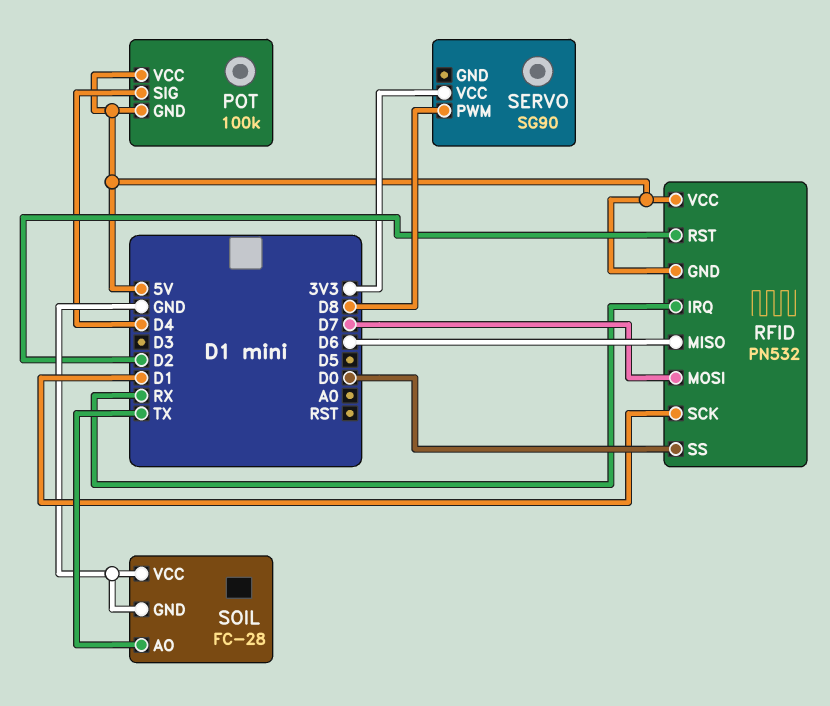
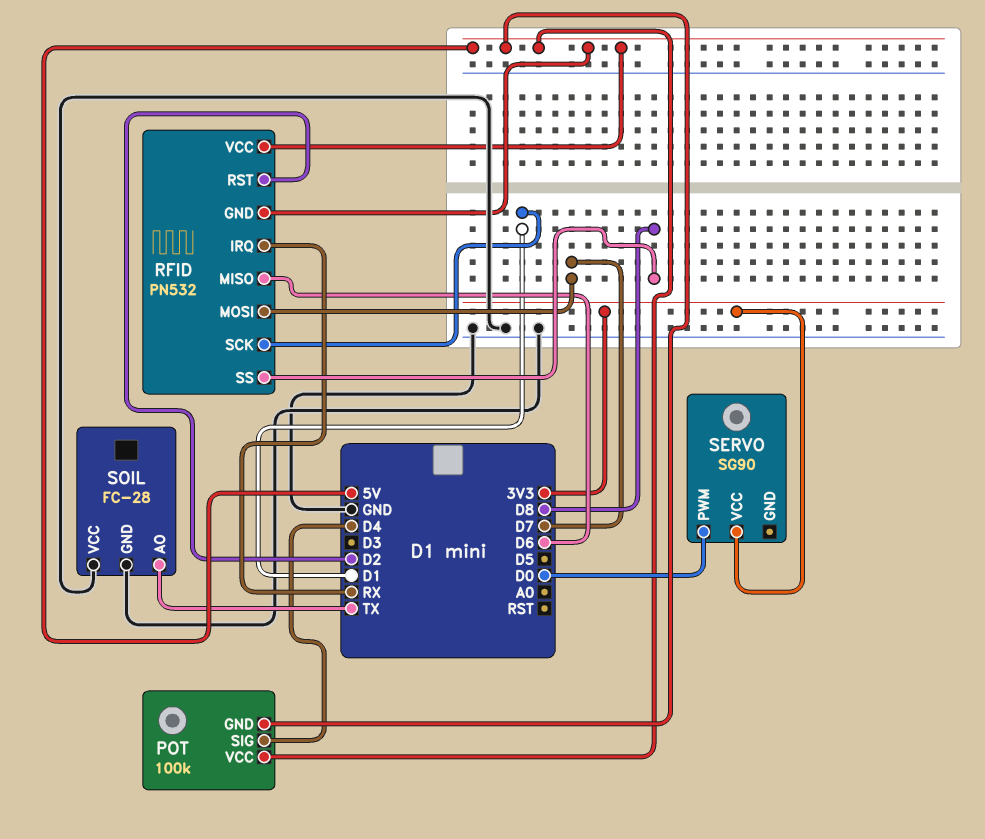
RFID pin SS: D0 -> D8
SERVO pin PWM: D8 -> D0

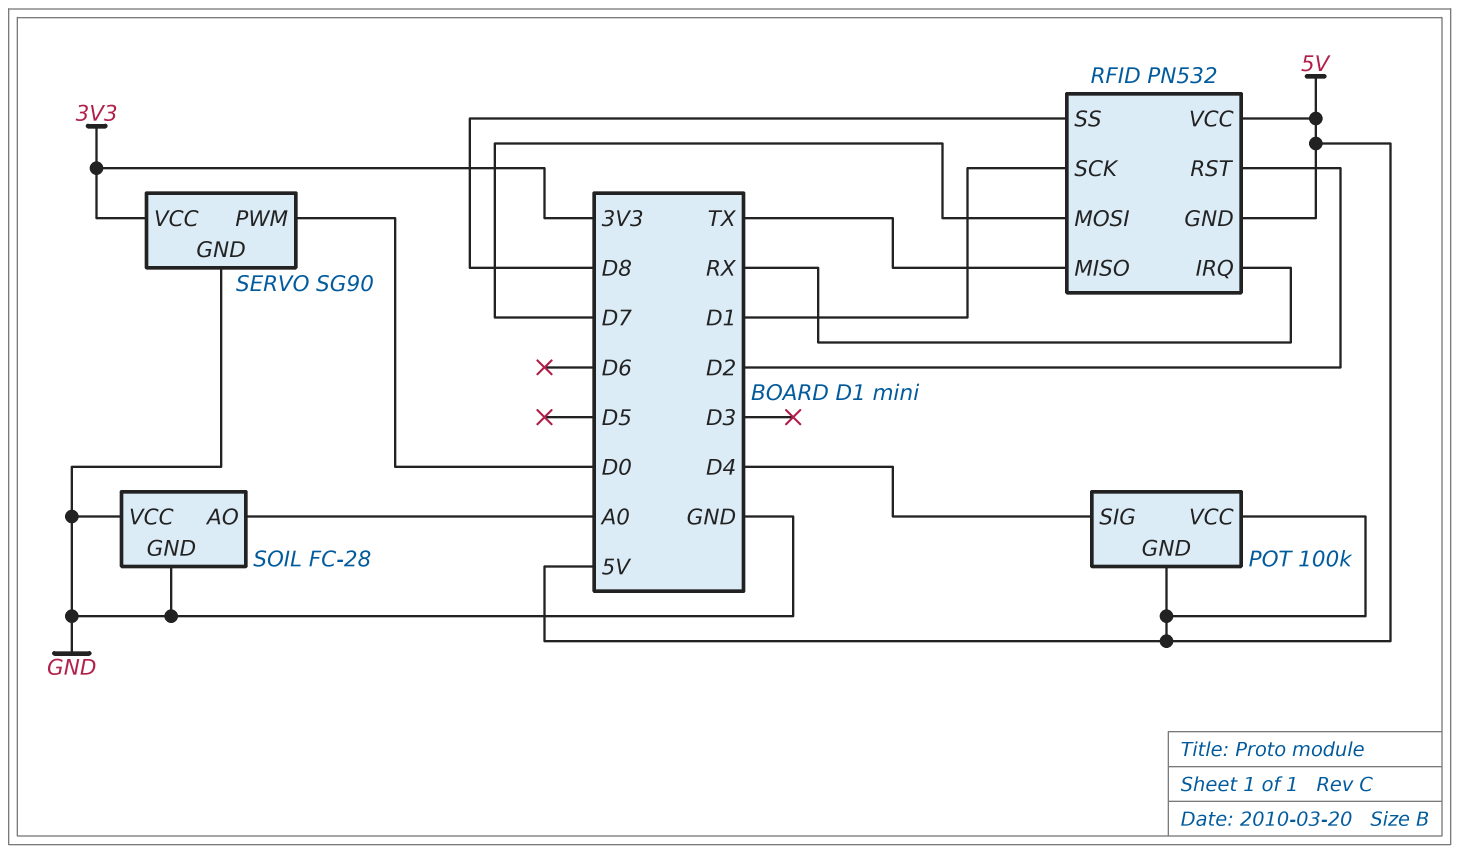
RFID pin MISO: D6 -> TX
SERVO pin GND: none -> GND
SOIL pin AO: TX -> A0

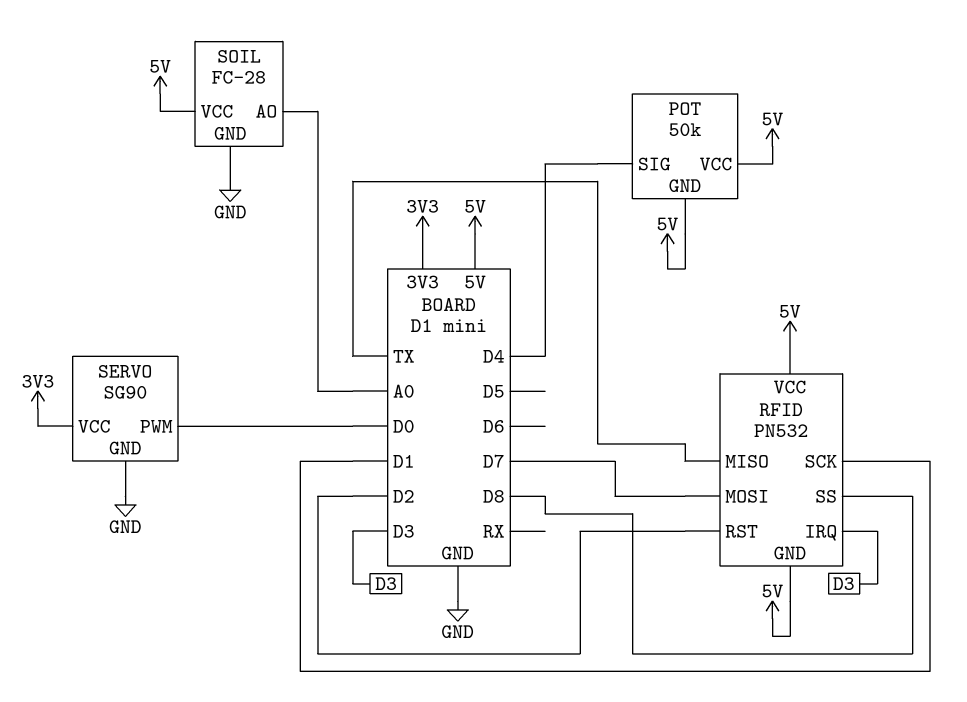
POT: 100k -> 50k
RFID pin IRQ: RX -> D3
SOIL pin VCC: GND -> 5V

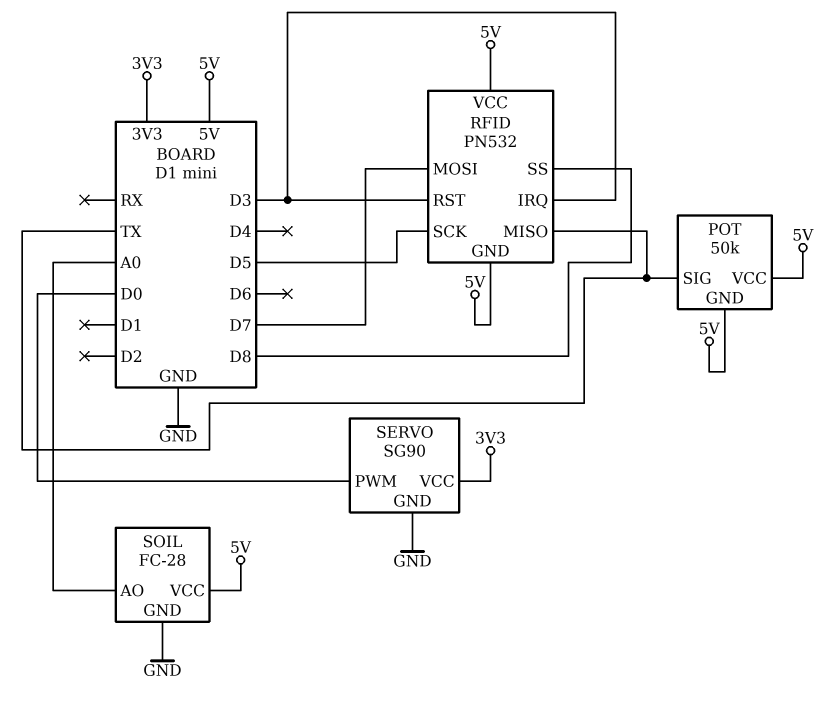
POT pin SIG: D4 -> TX
RFID pin RST: D2 -> D3
RFID pin SCK: D1 -> D5

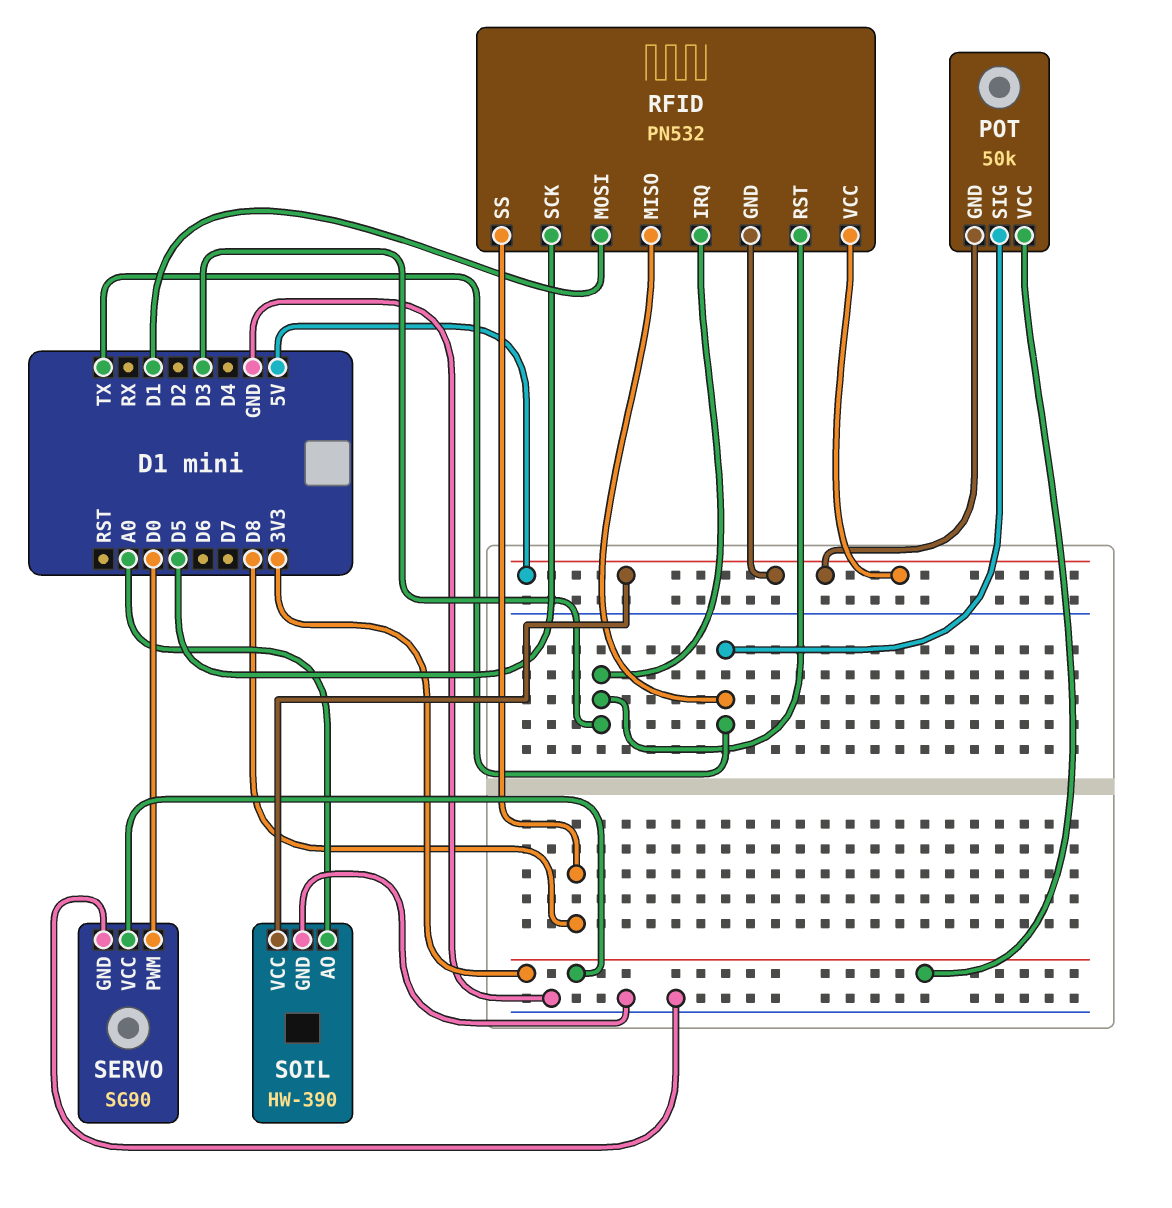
POT pin VCC: 5V -> 3V3
RFID pin MOSI: D7 -> D1
SOIL: FC-28 -> HW-390

